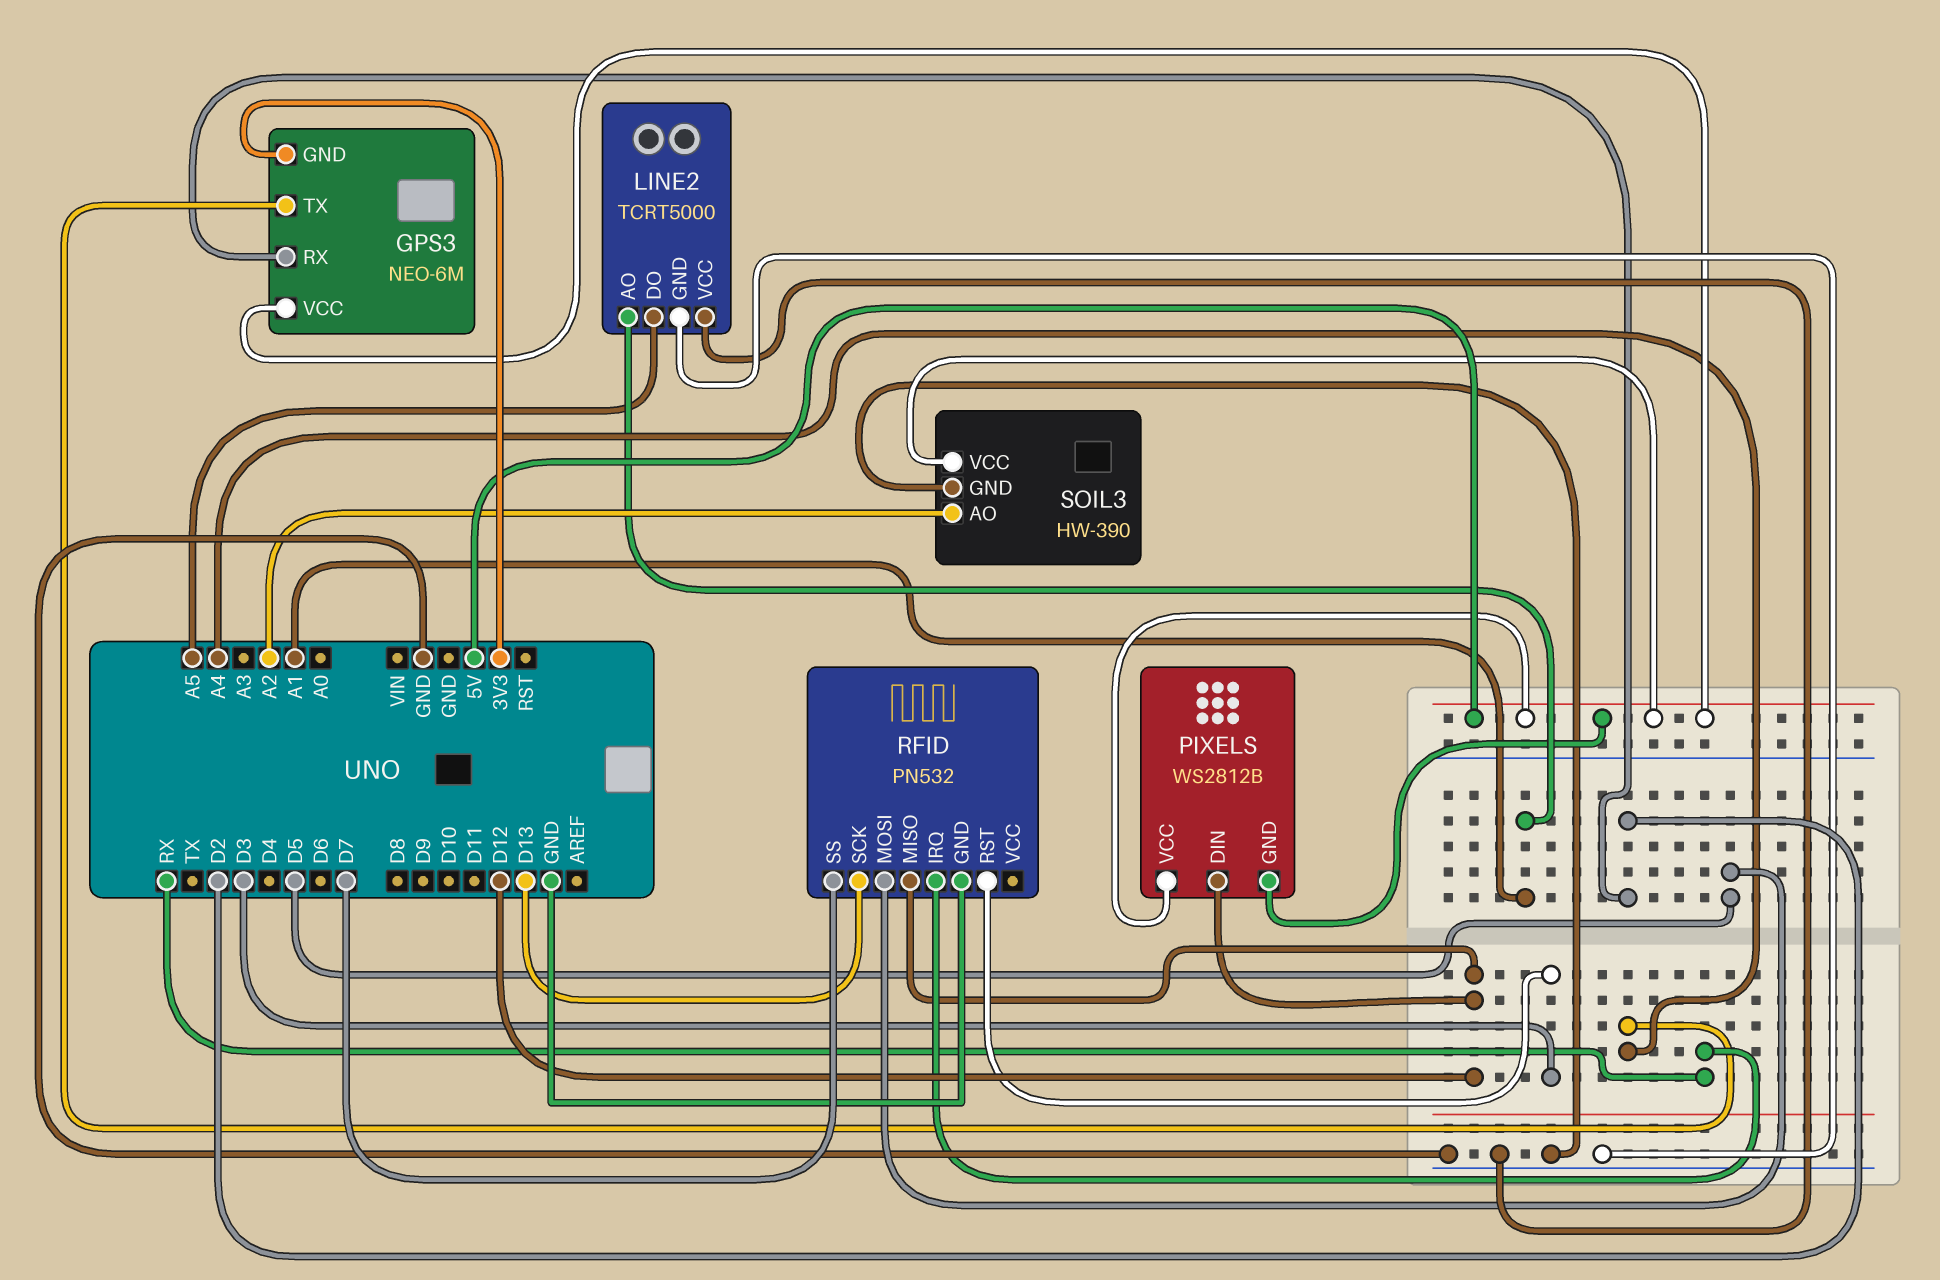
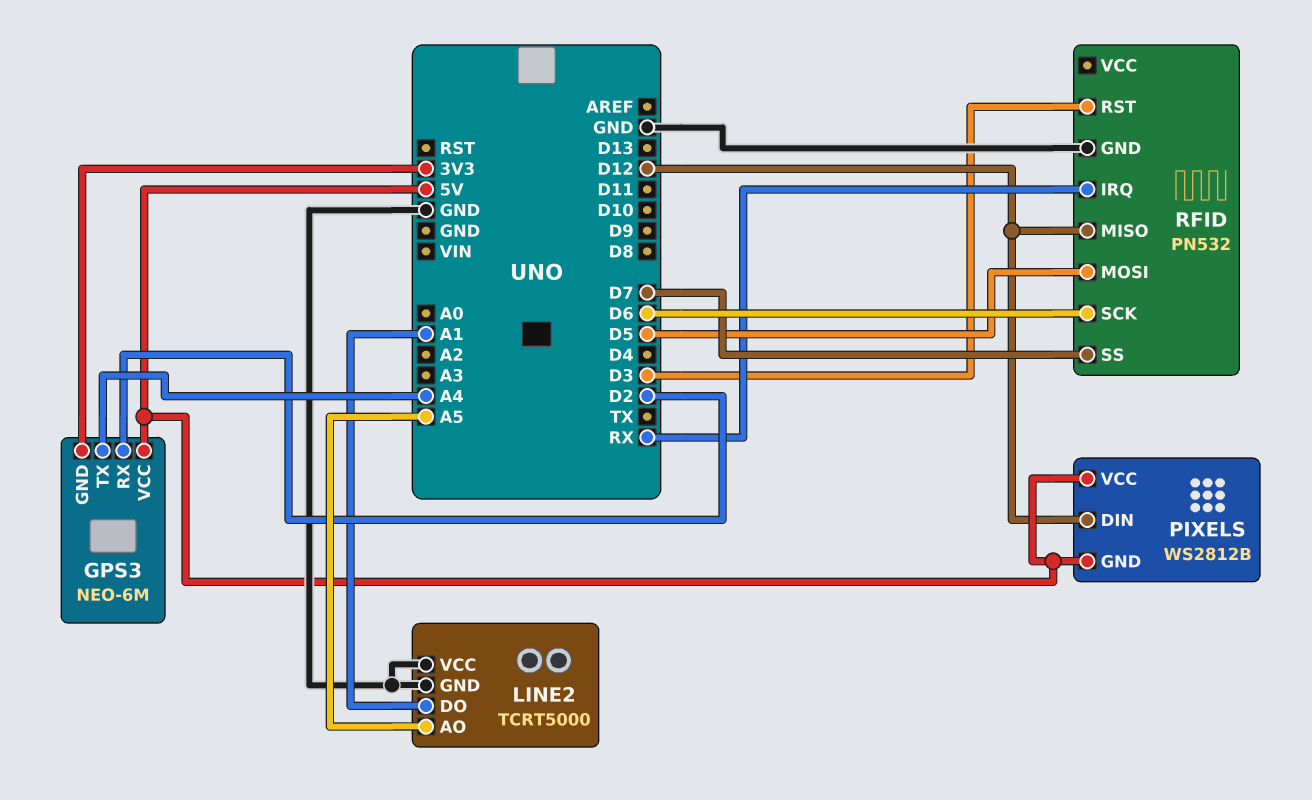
LINE2 pin AO: A1 -> A5
LINE2 pin DO: A5 -> A1
RFID pin SCK: D13 -> D6
SOIL3: HW-390 -> none
SOIL3 pin AO: A2 -> none
SOIL3 pin GND: GND -> none
SOIL3 pin VCC: 5V -> none

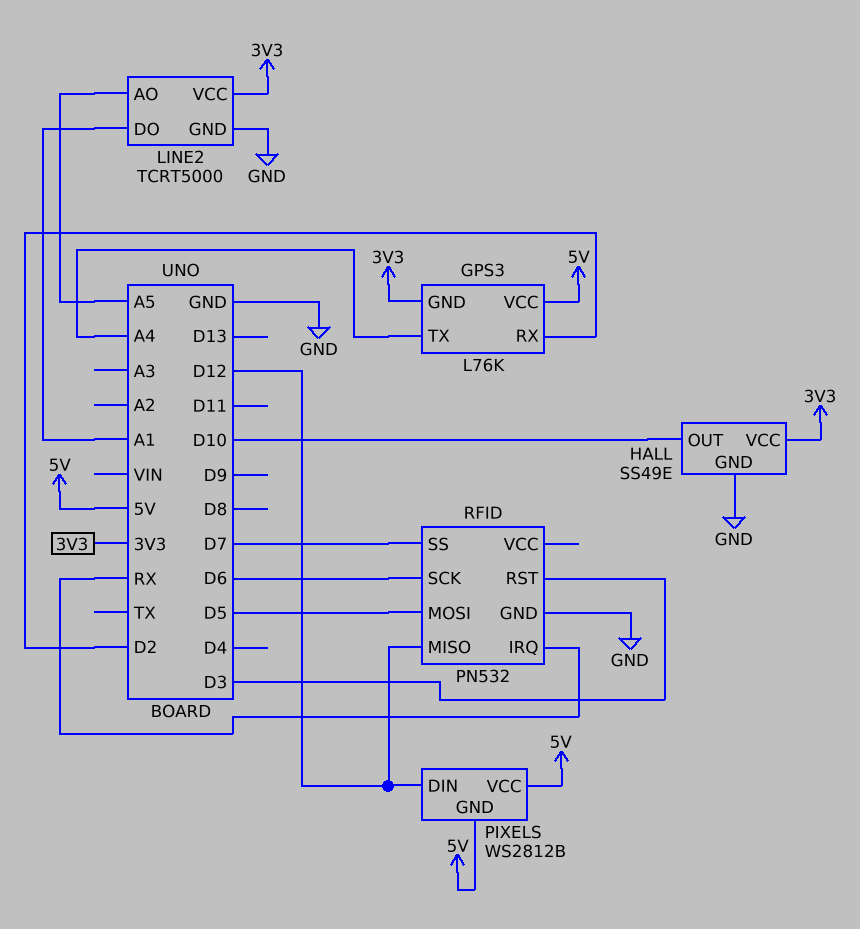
GPS3: NEO-6M -> L76K
HALL: none -> SS49E
HALL pin GND: none -> GND
HALL pin OUT: none -> D10
HALL pin VCC: none -> 3V3
LINE2 pin VCC: GND -> 3V3

